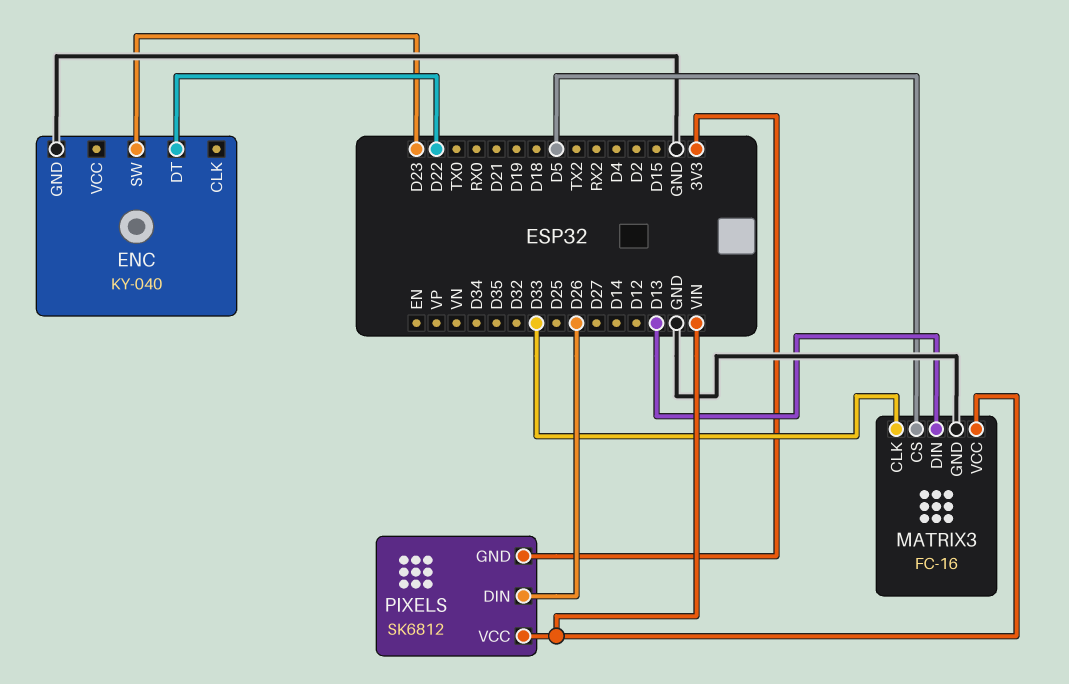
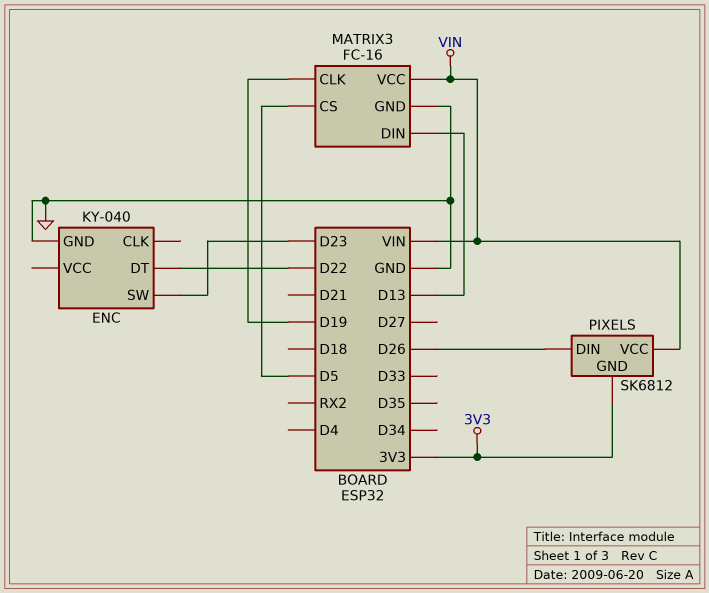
MATRIX3 pin CLK: D33 -> D19

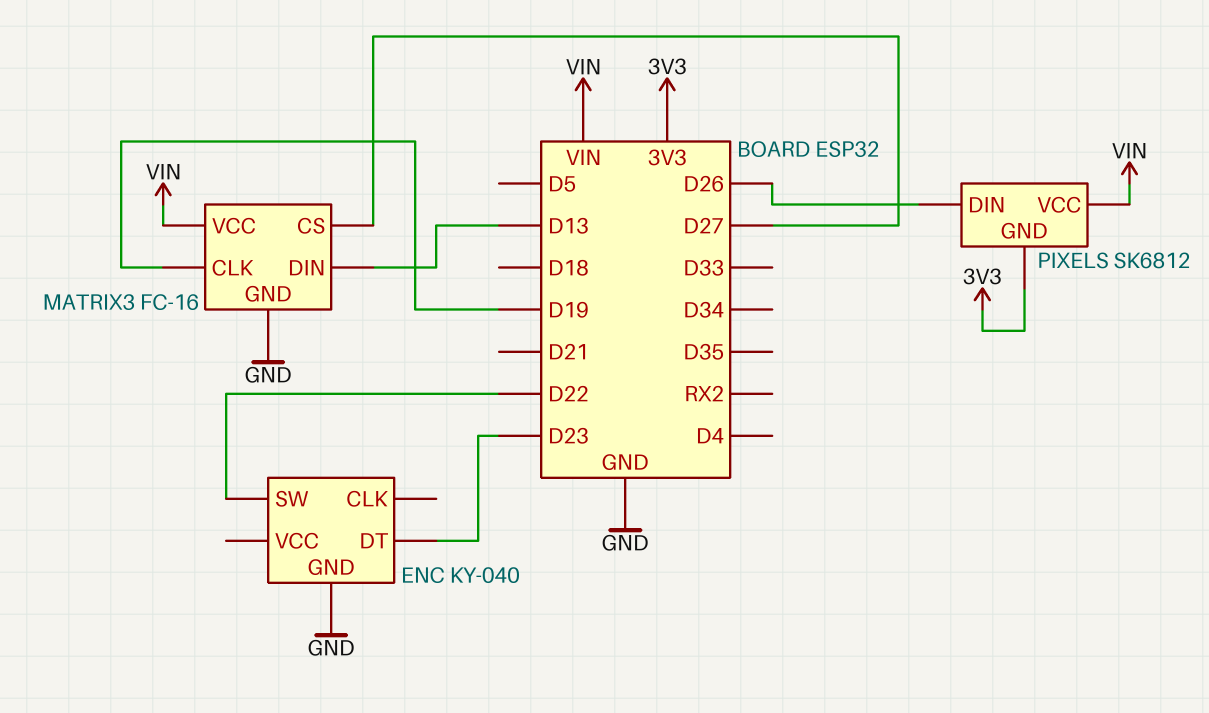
ENC pin DT: D22 -> D23
ENC pin SW: D23 -> D22
MATRIX3 pin CS: D5 -> D27

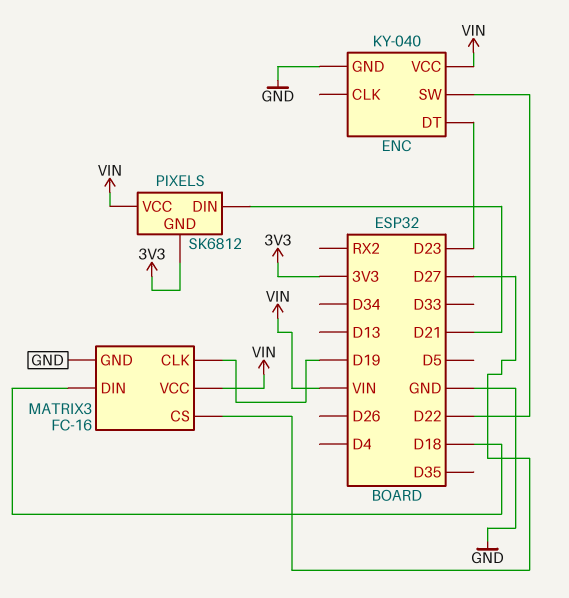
ENC pin VCC: none -> VIN
MATRIX3 pin DIN: D13 -> D18
PIXELS pin DIN: D26 -> D21

